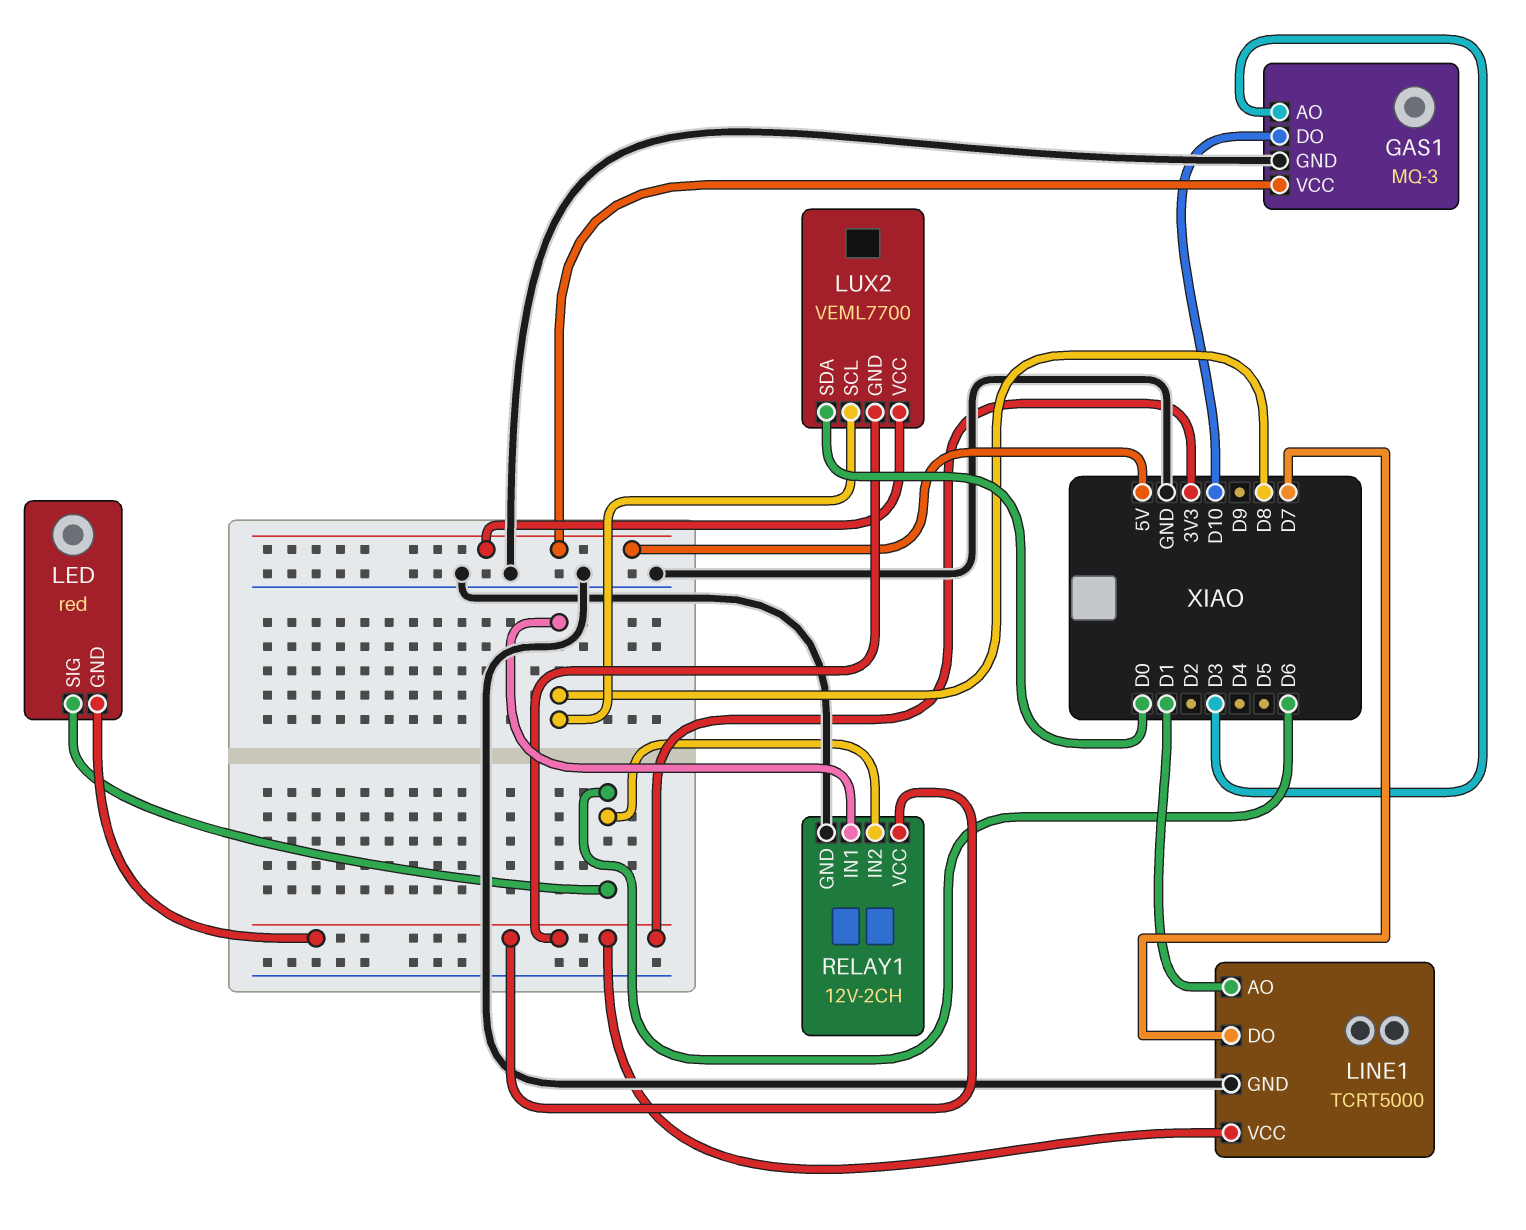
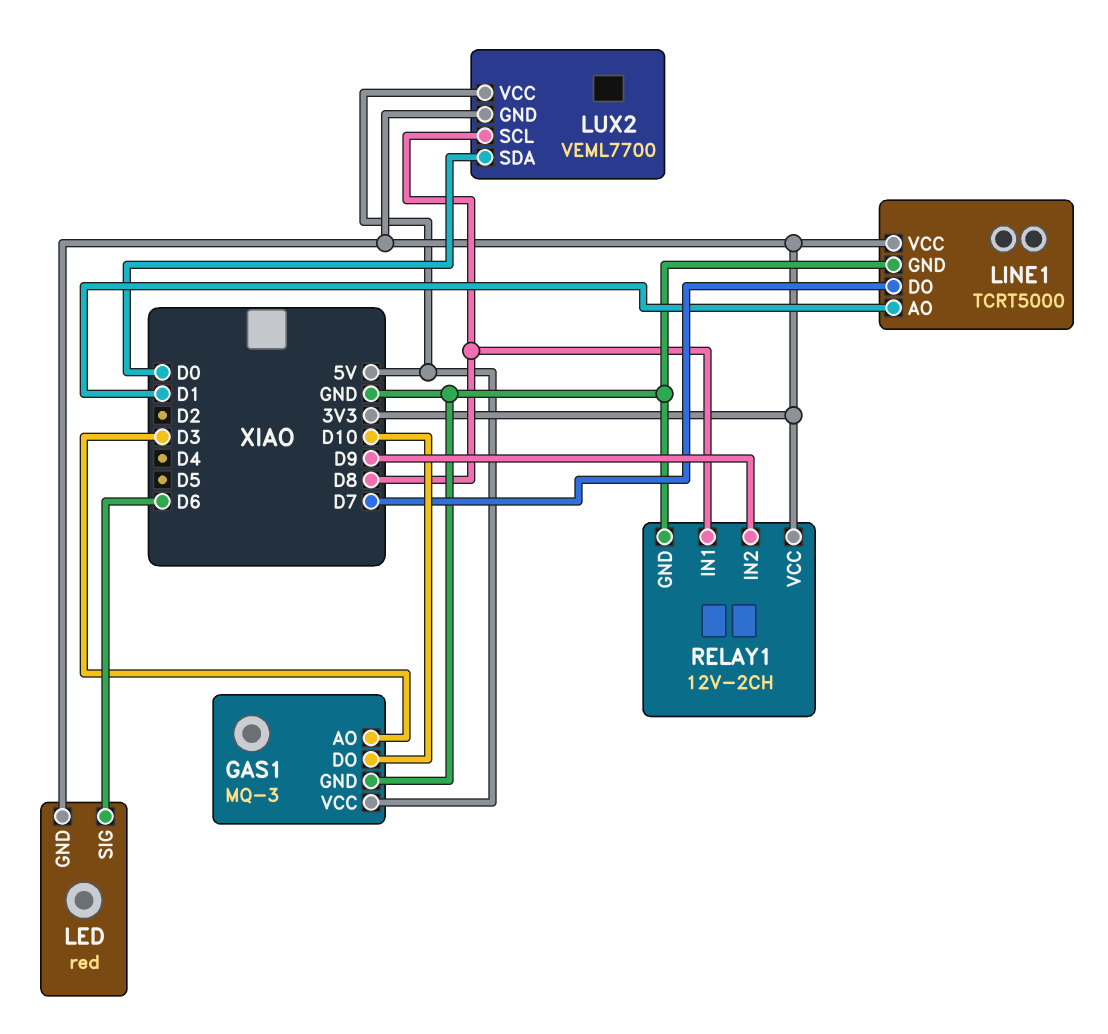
RELAY1 pin IN2: D6 -> D9

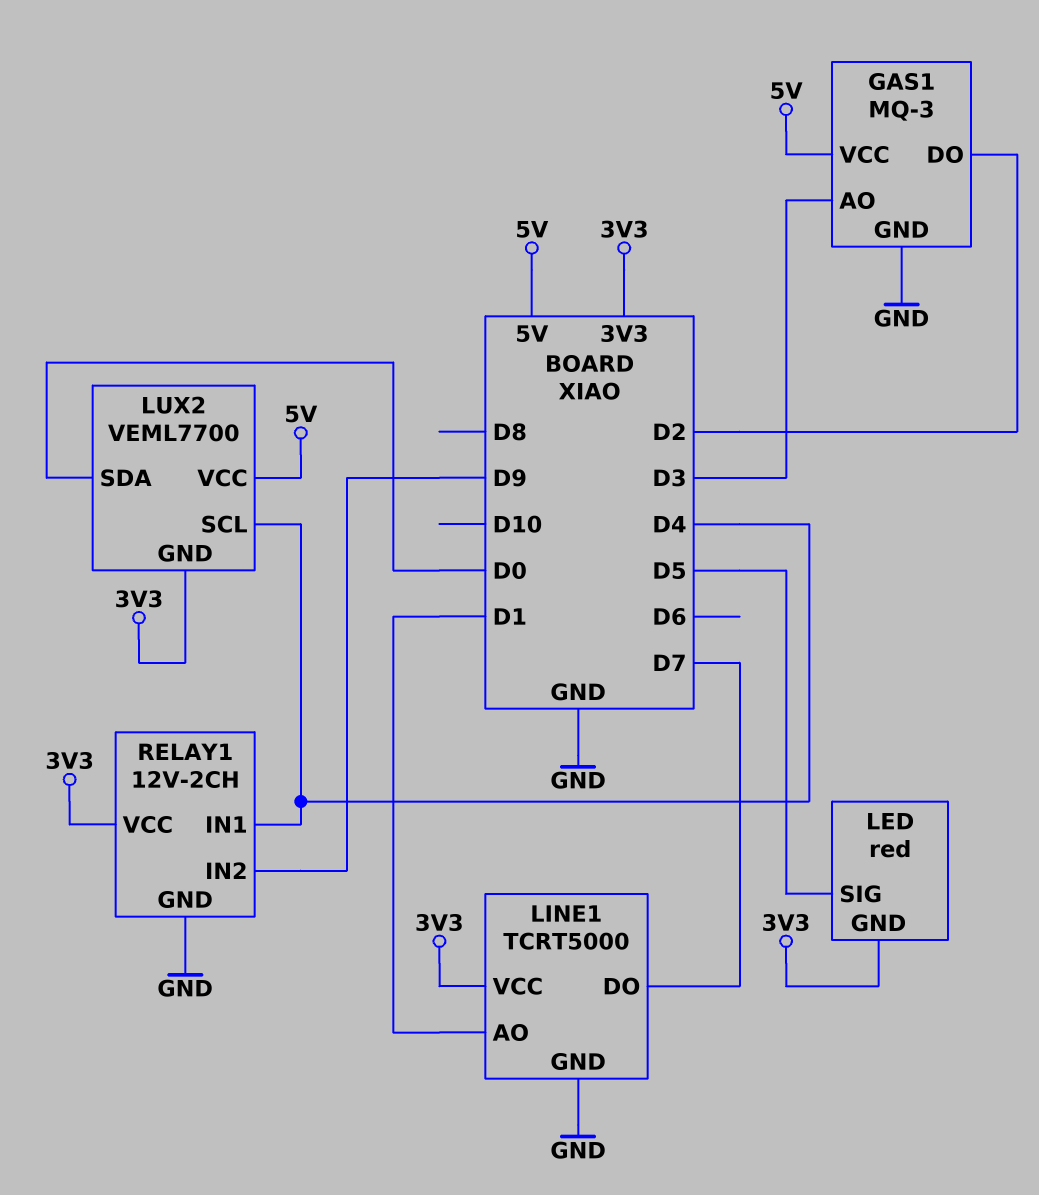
GAS1 pin DO: D10 -> D2
LED pin SIG: D6 -> D5
LUX2 pin SCL: D8 -> D4
RELAY1 pin IN1: D8 -> D4

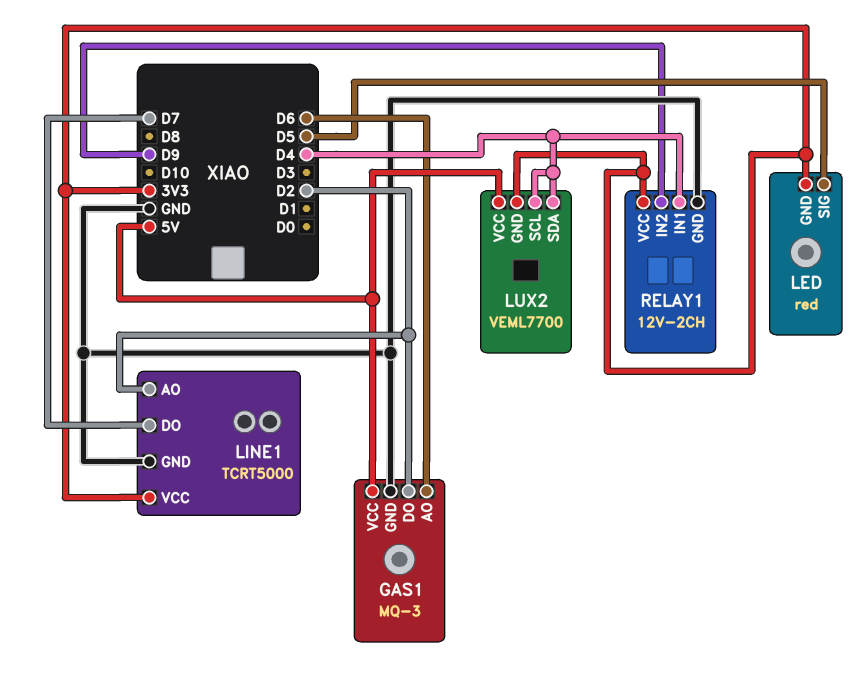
GAS1 pin AO: D3 -> D6
LINE1 pin AO: D1 -> D2
LUX2 pin SDA: D0 -> D4

